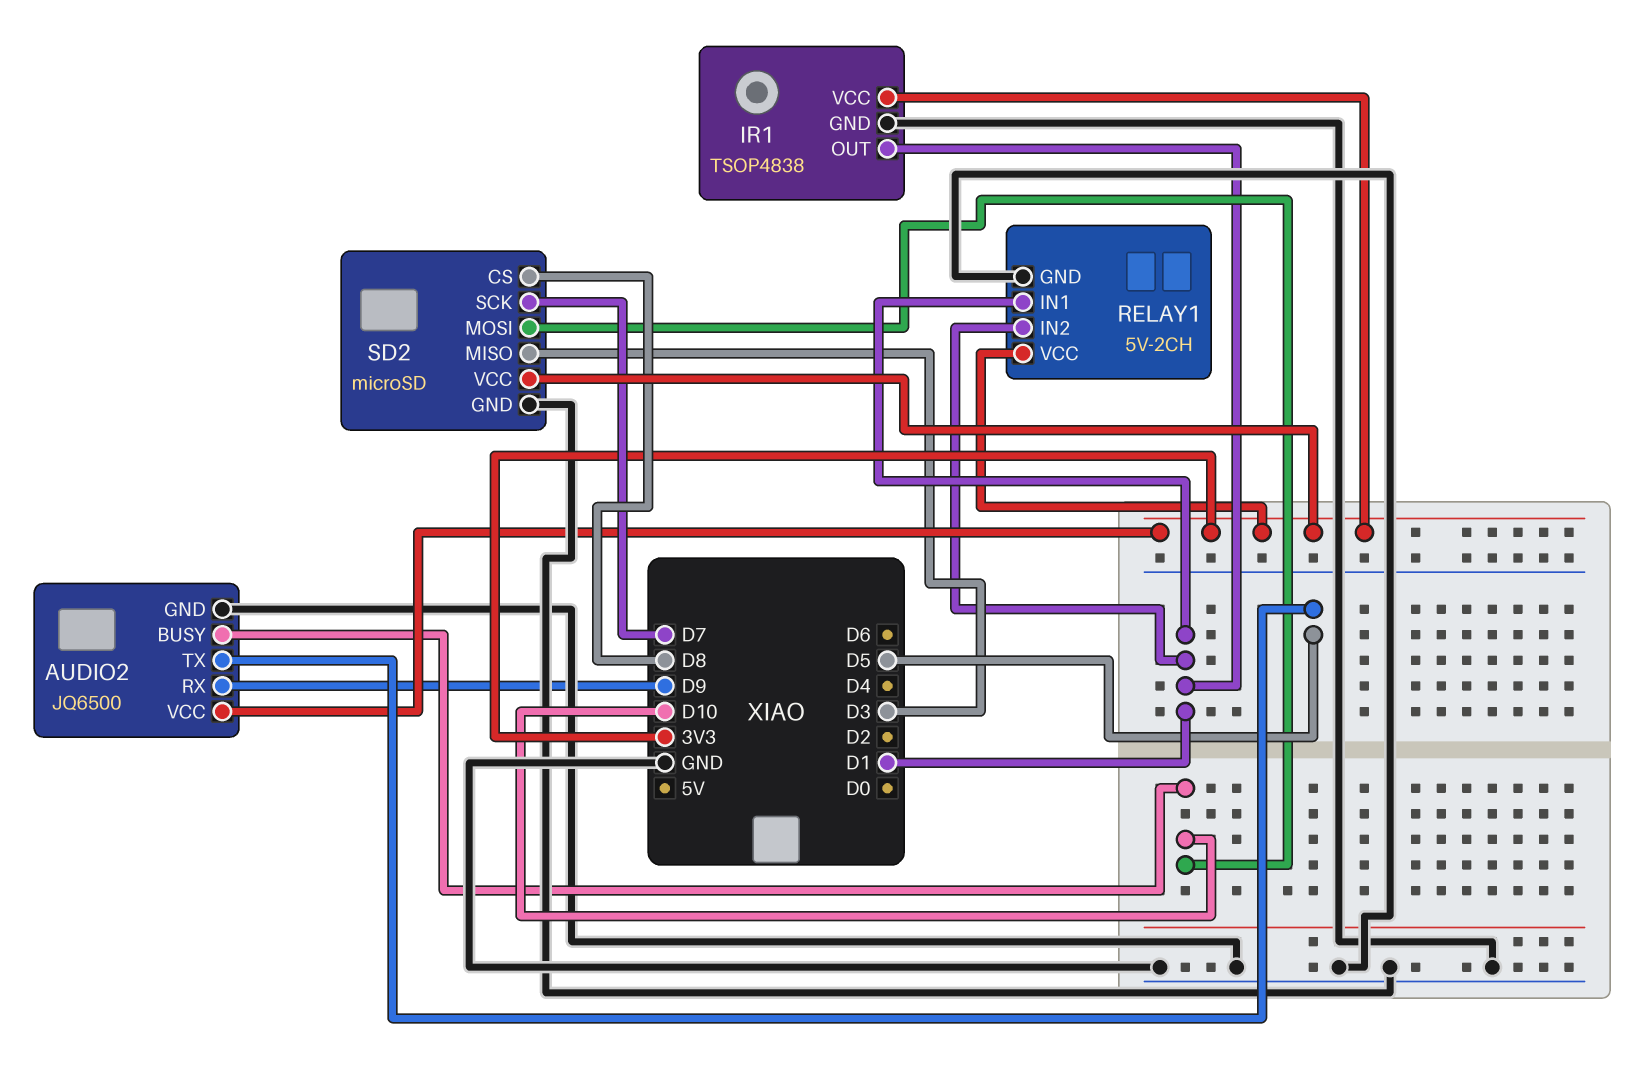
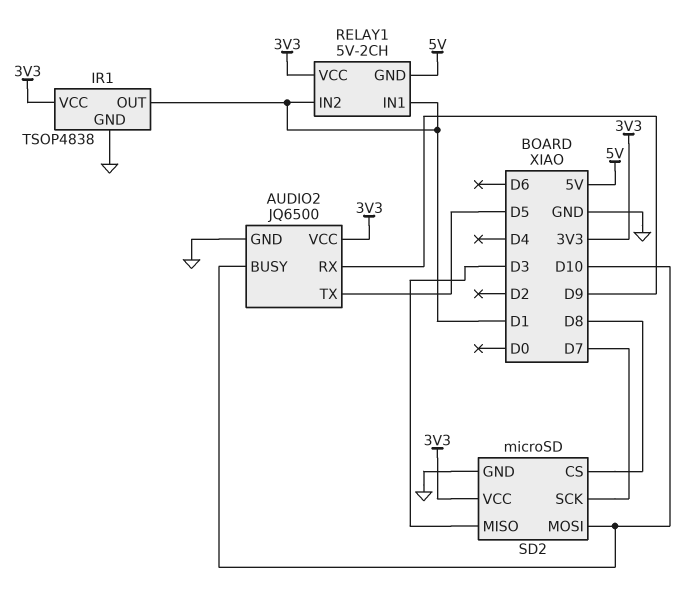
RELAY1 pin GND: GND -> 5V

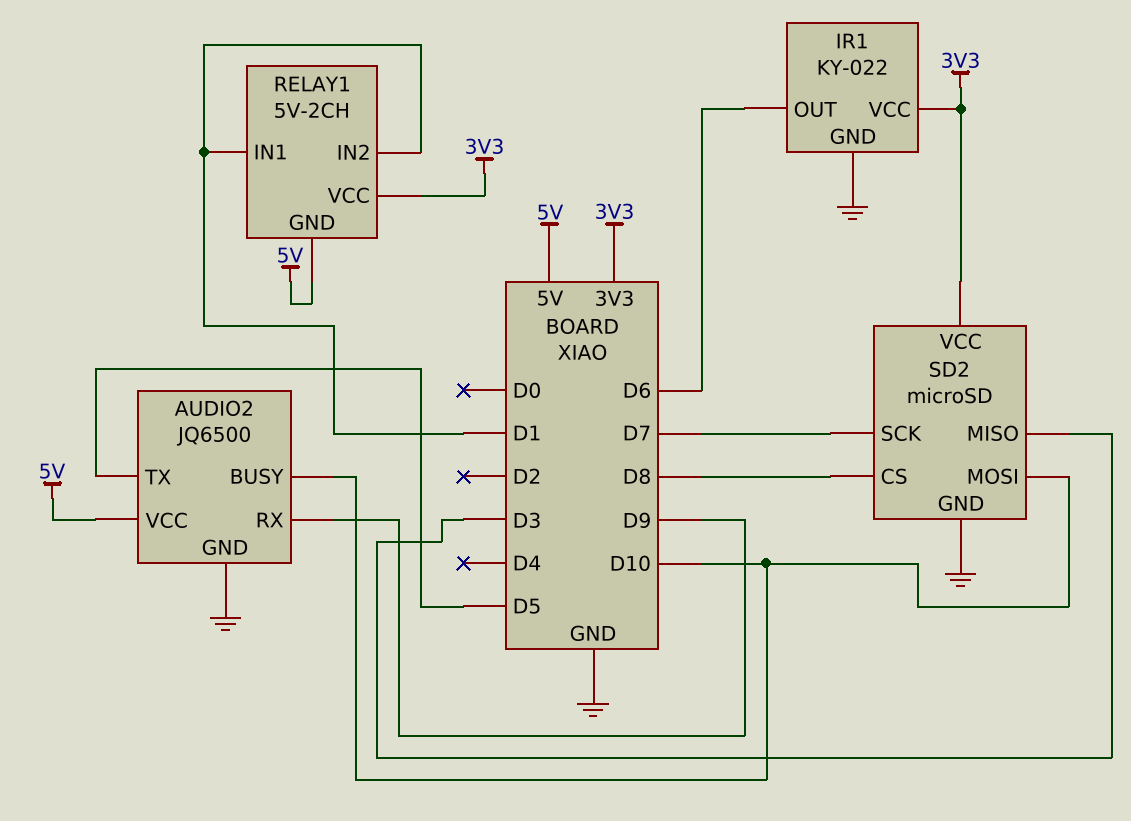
AUDIO2 pin VCC: 3V3 -> 5V
IR1: TSOP4838 -> KY-022
IR1 pin OUT: D1 -> D6

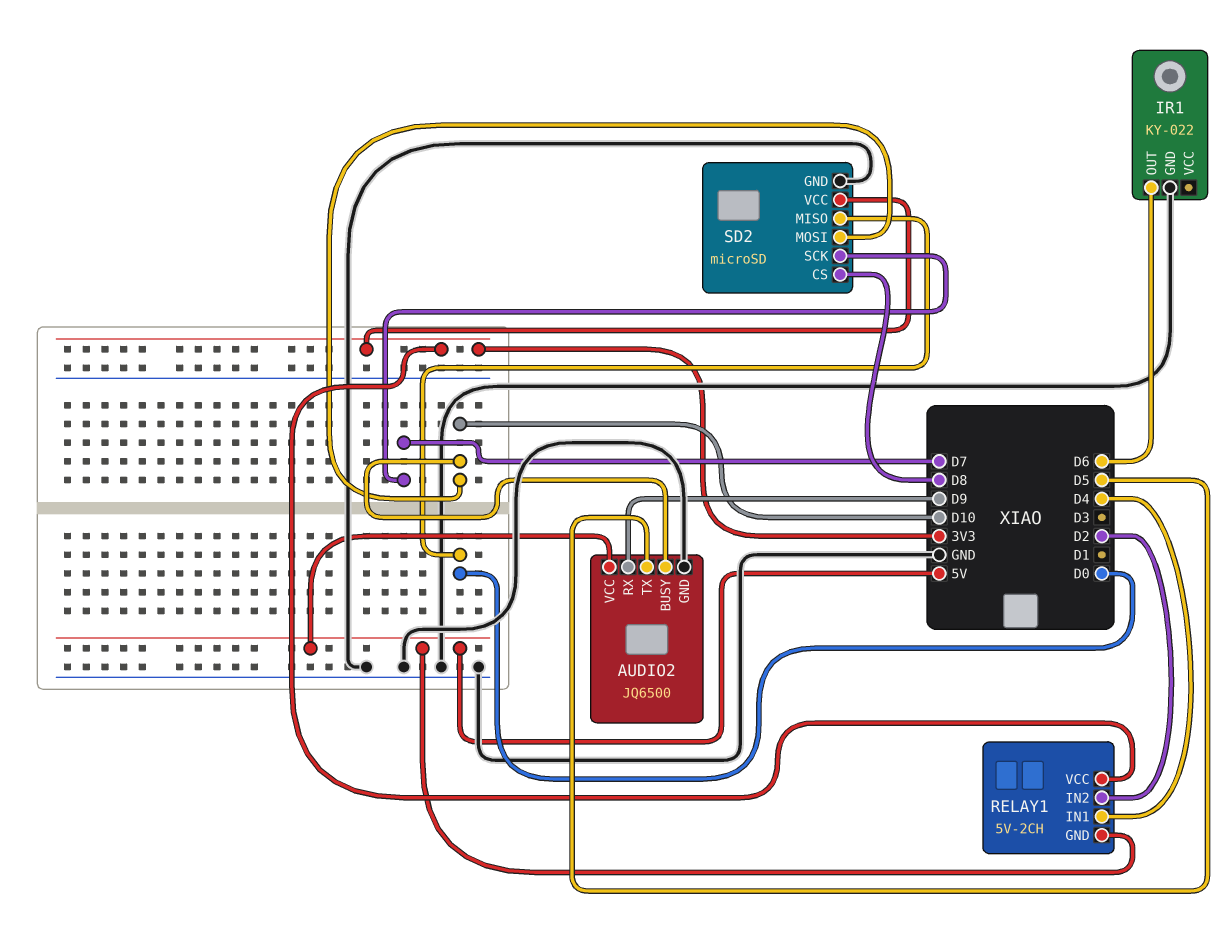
IR1 pin VCC: 3V3 -> none
RELAY1 pin IN1: D1 -> D4
RELAY1 pin IN2: D1 -> D2
SD2 pin MISO: D3 -> D0

